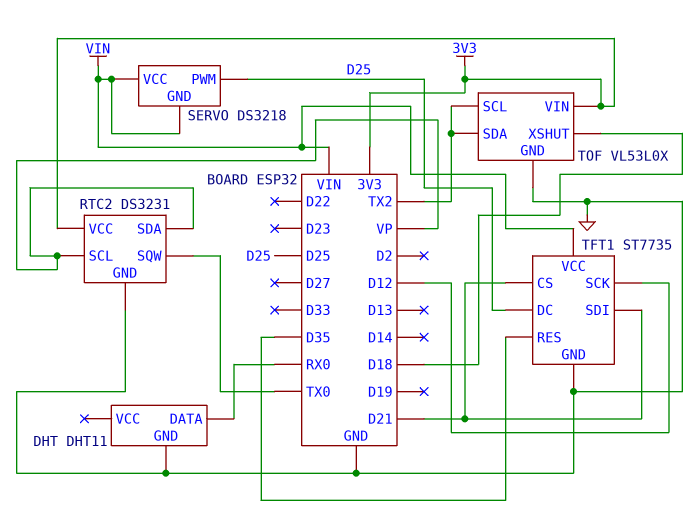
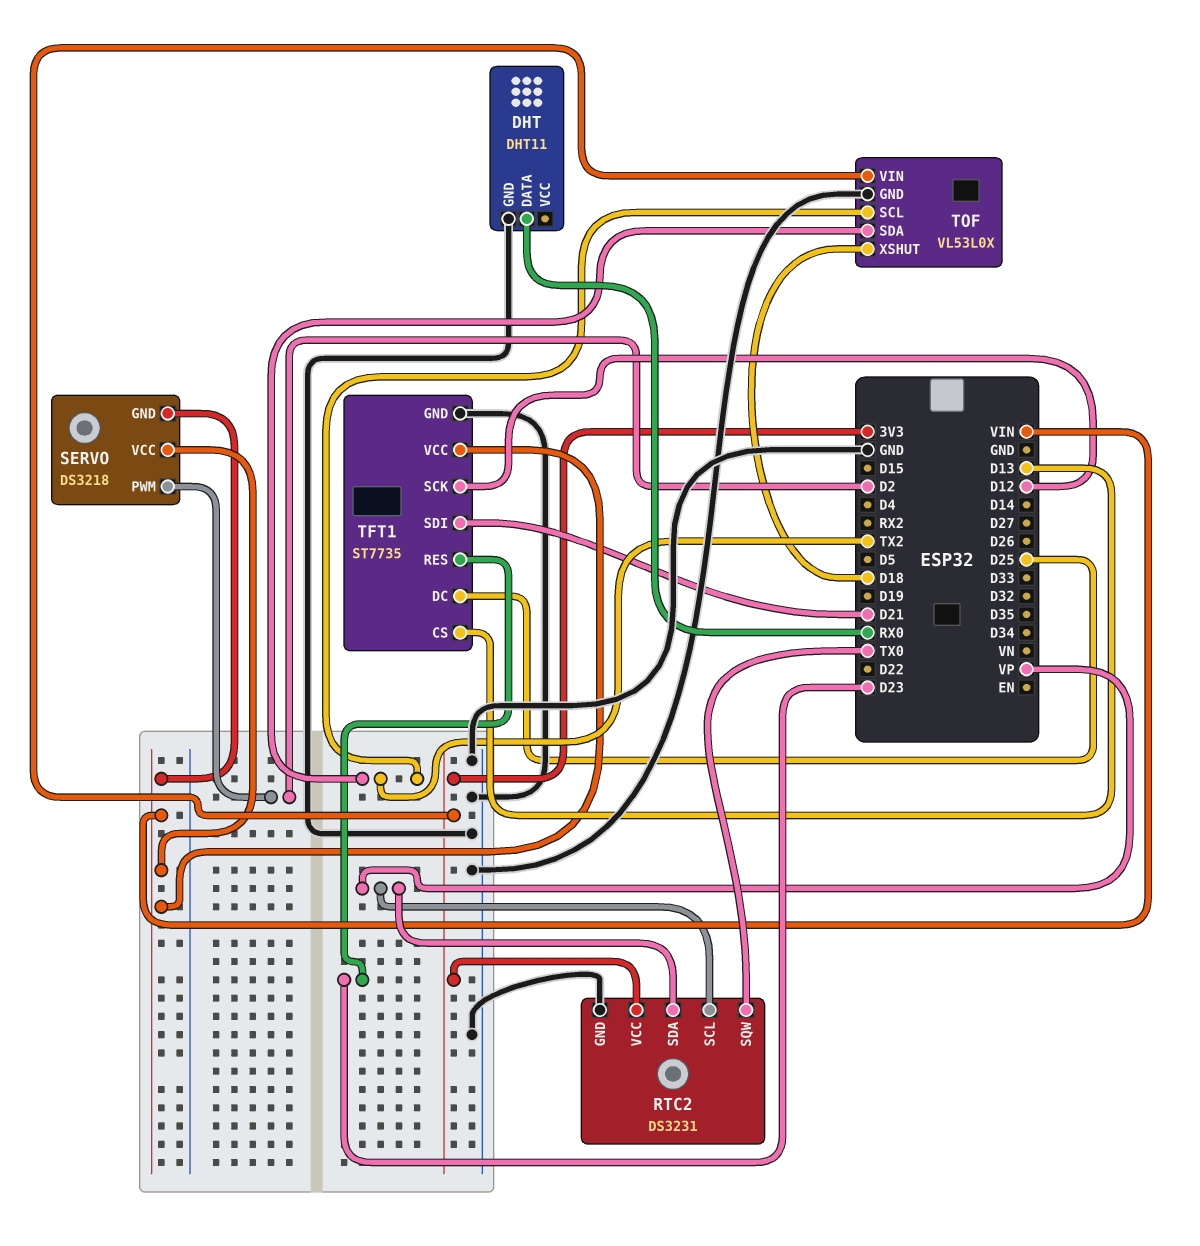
SERVO pin PWM: D25 -> D2
TFT1 pin CS: D21 -> D13
TFT1 pin RES: D35 -> D23

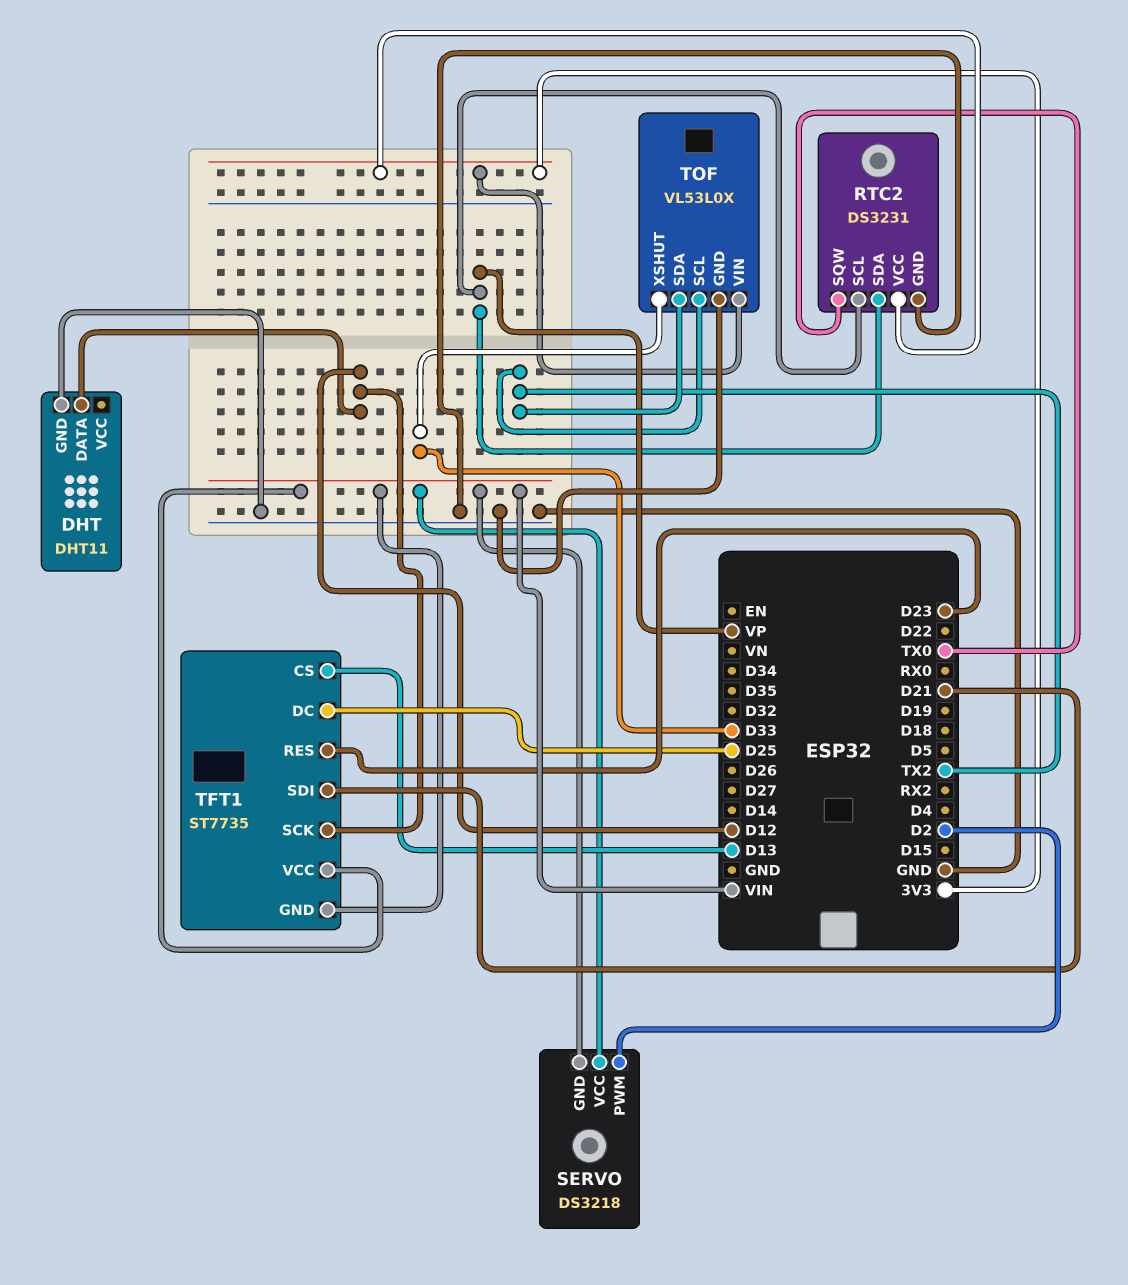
DHT pin DATA: RX0 -> D12
TFT1 pin GND: GND -> VIN
TOF pin XSHUT: D18 -> D33

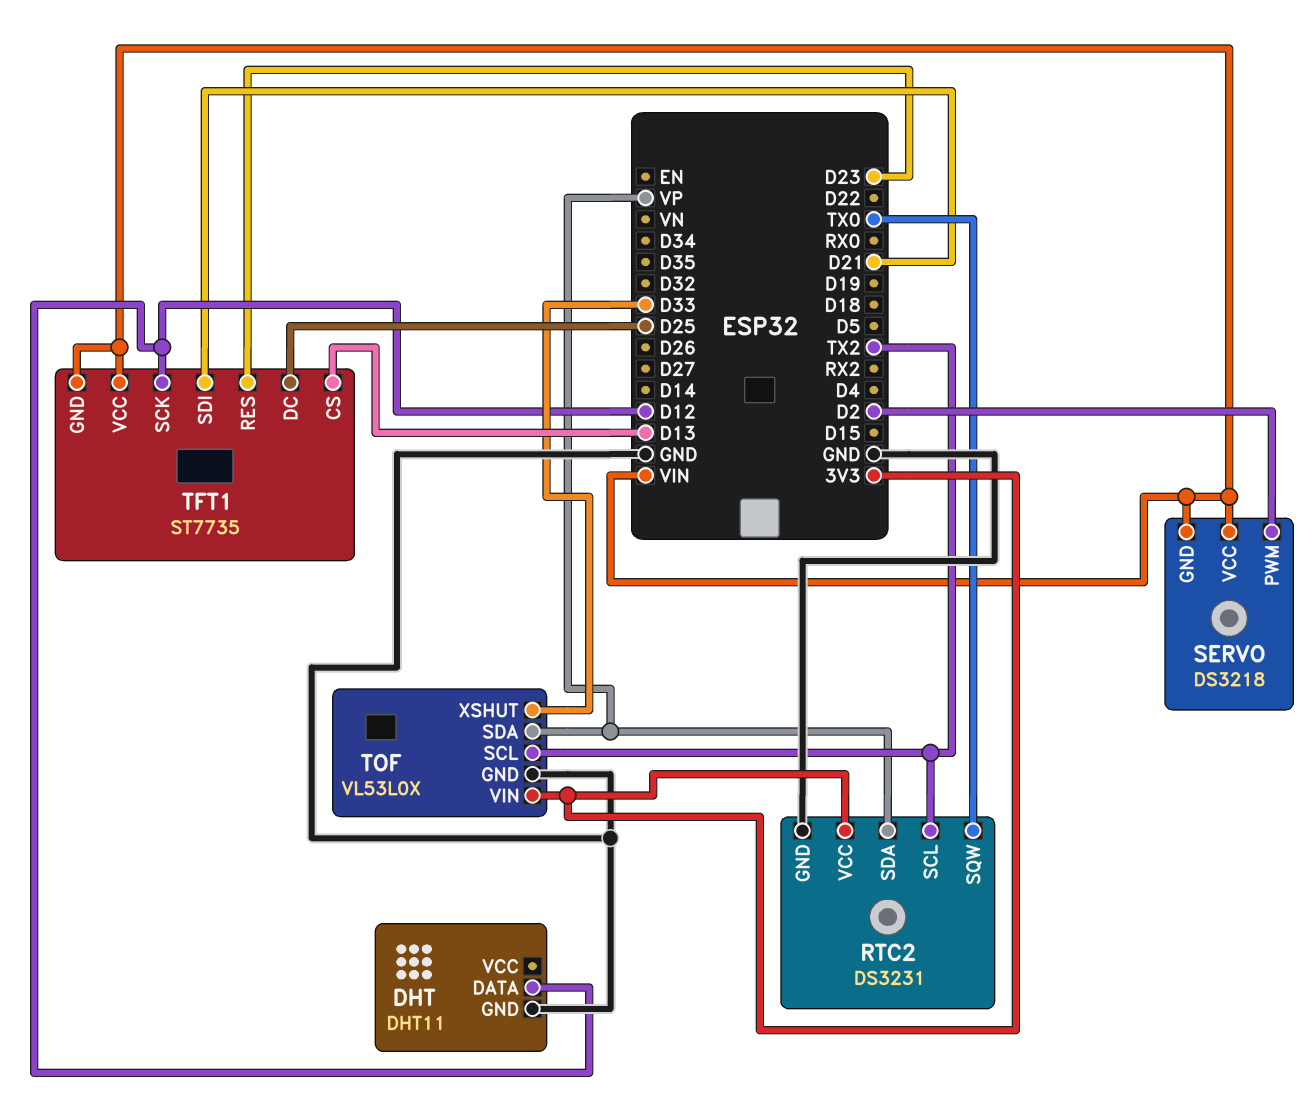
RTC2 pin SCL: VP -> TX2
TOF pin SDA: TX2 -> VP

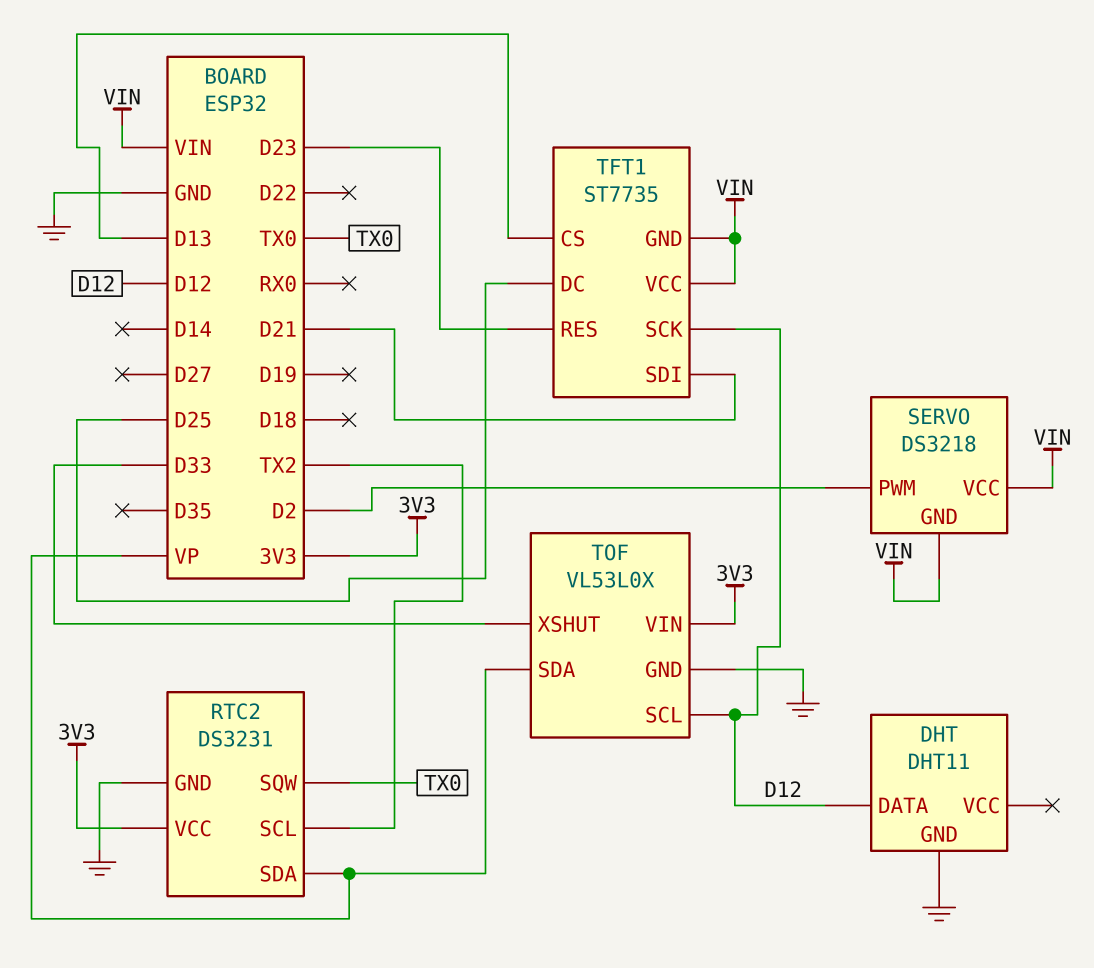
TOF pin SCL: TX2 -> D12

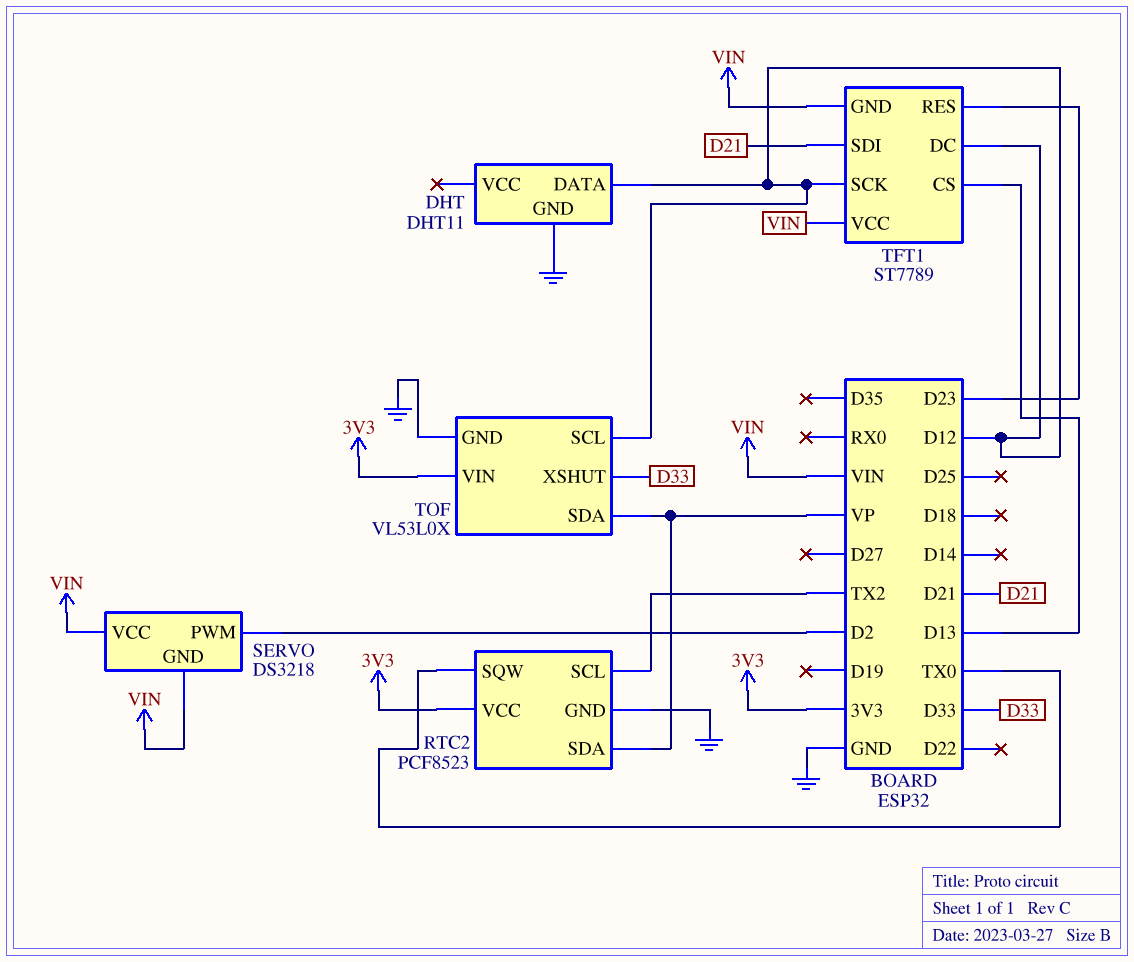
RTC2: DS3231 -> PCF8523
TFT1: ST7735 -> ST7789
TFT1 pin DC: D25 -> D12

